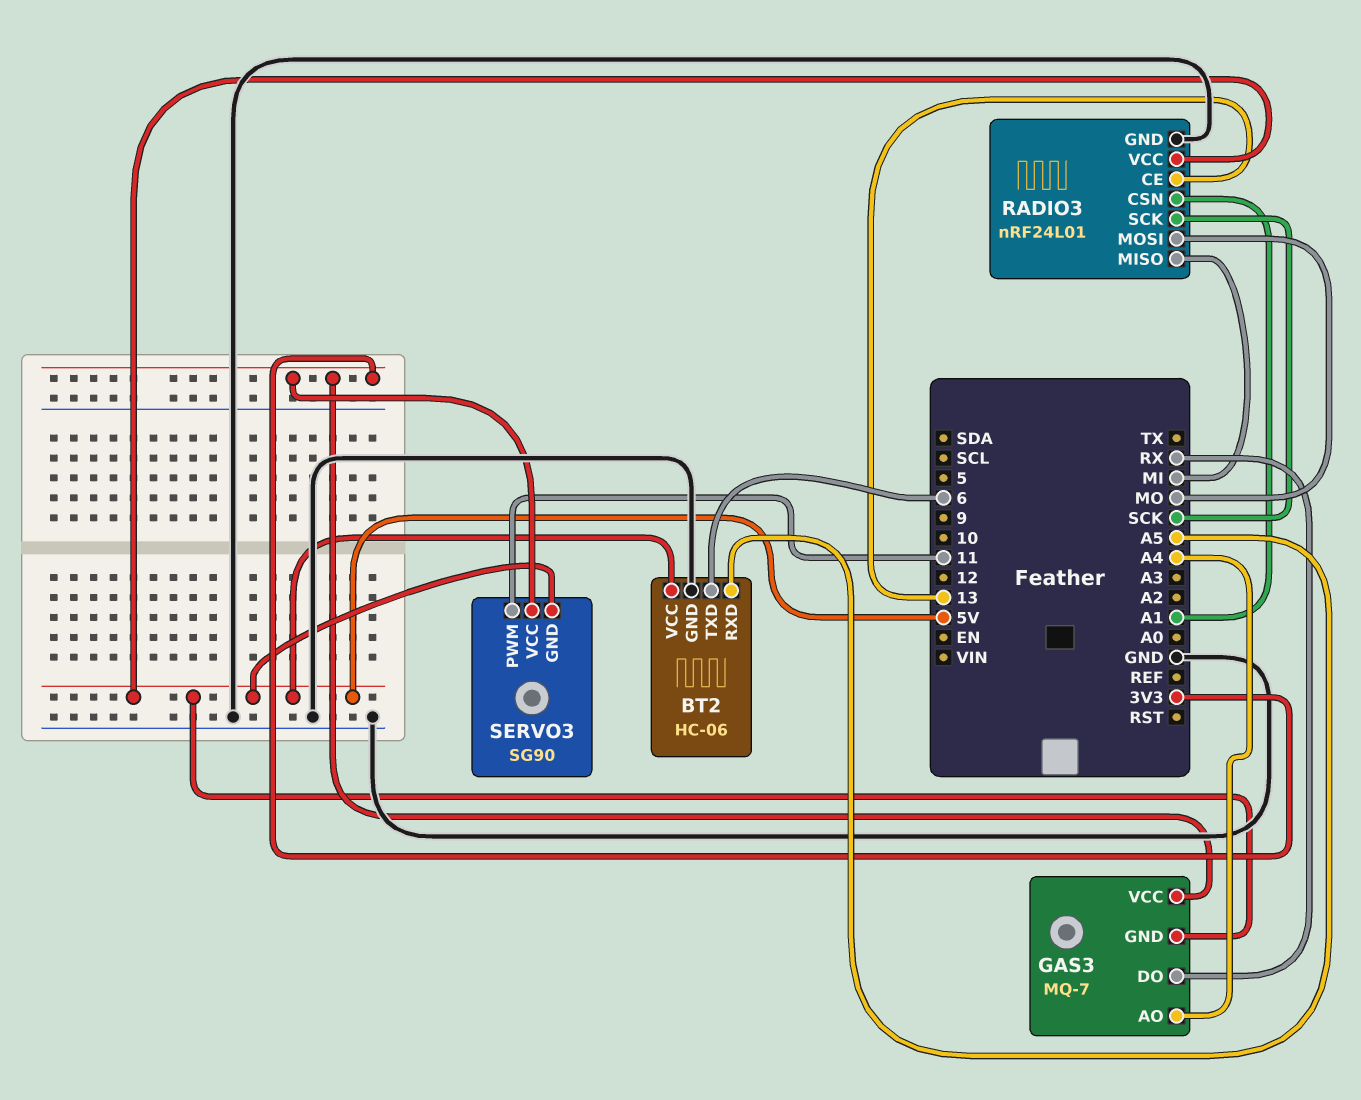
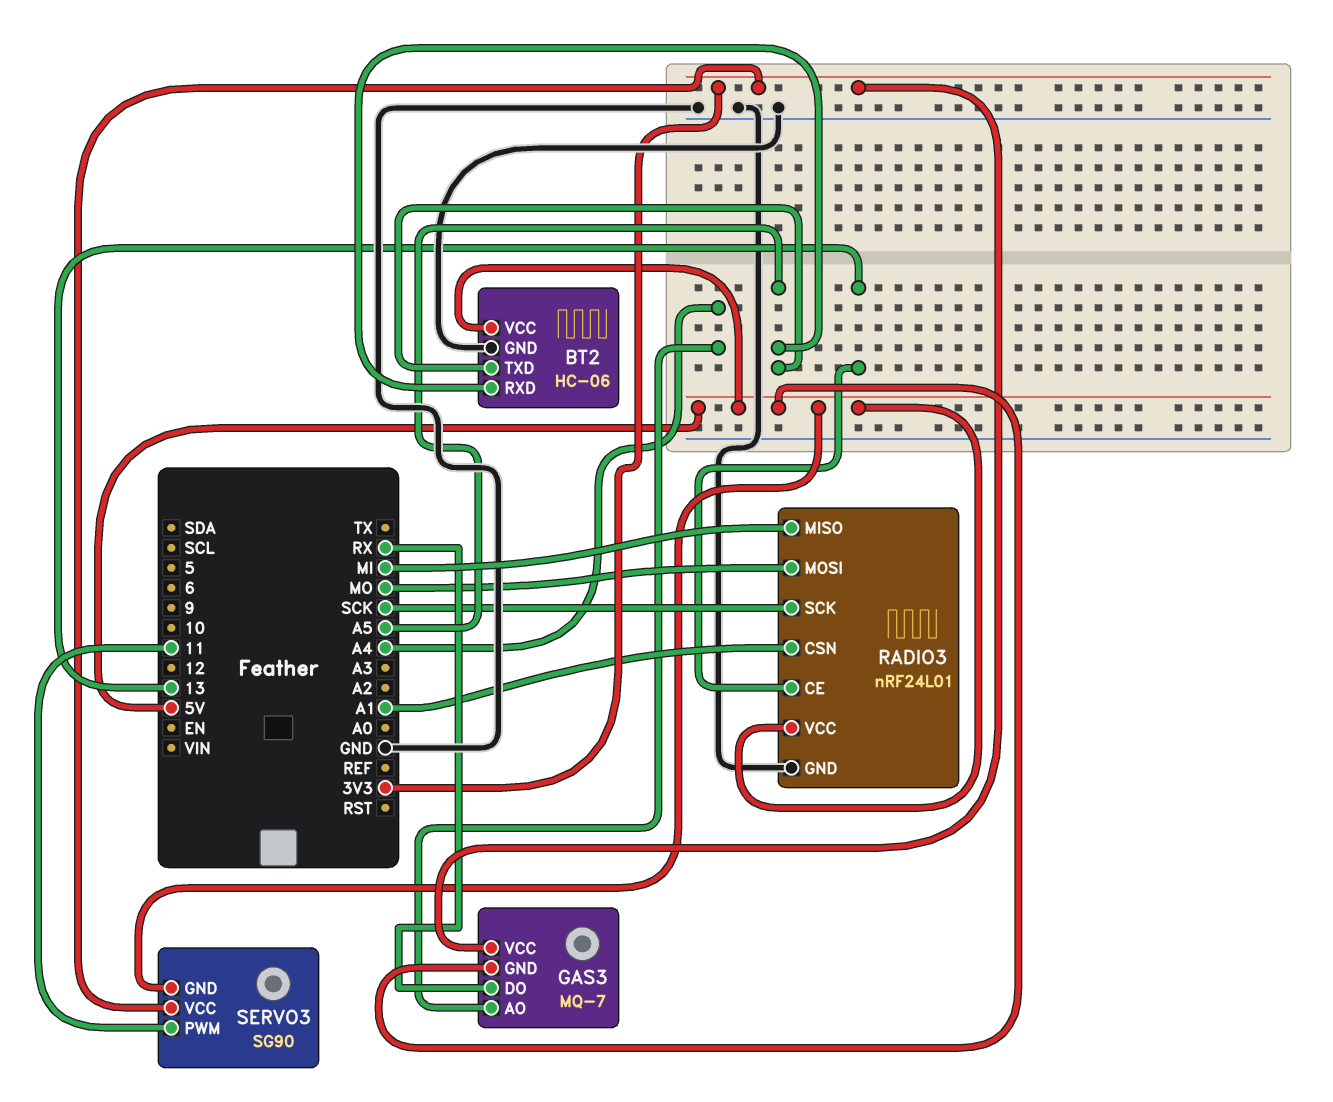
BT2 pin TXD: 6 -> A5

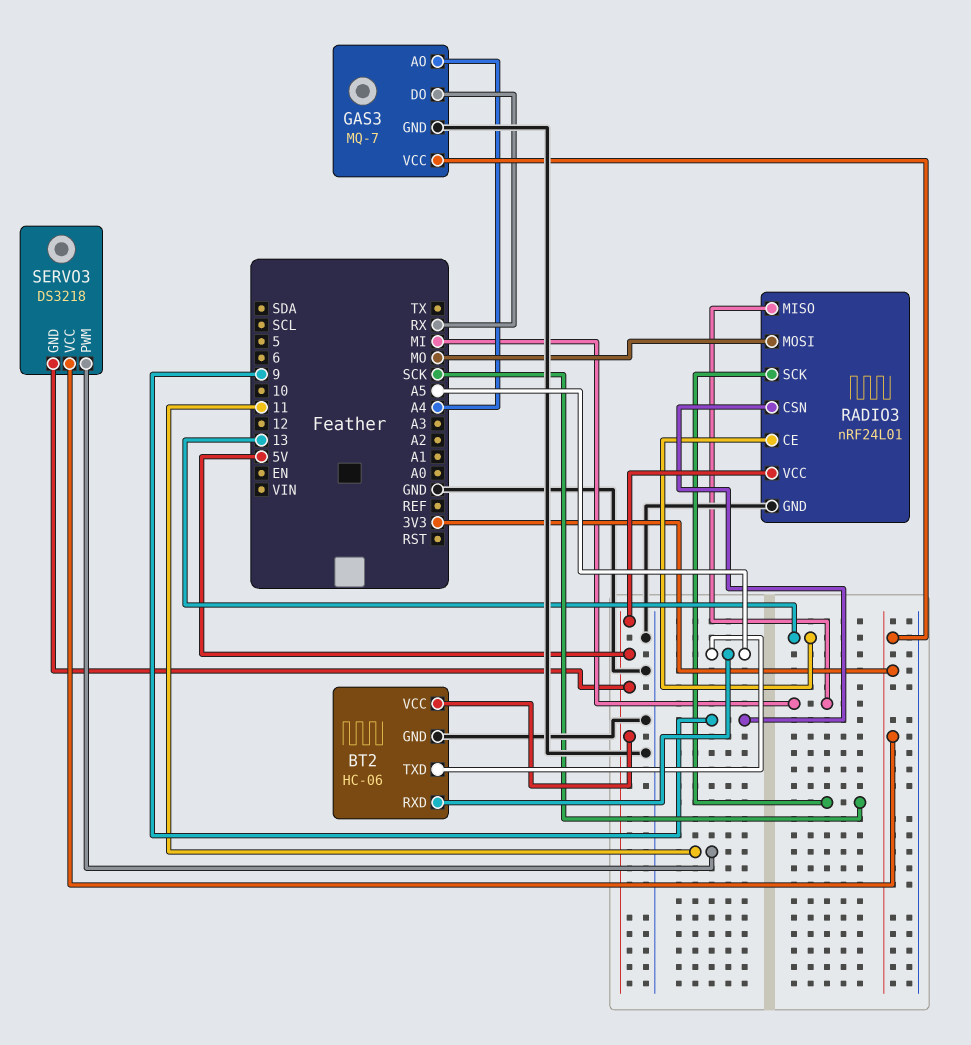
GAS3 pin GND: 5V -> GND
RADIO3 pin CSN: A1 -> 9
SERVO3: SG90 -> DS3218

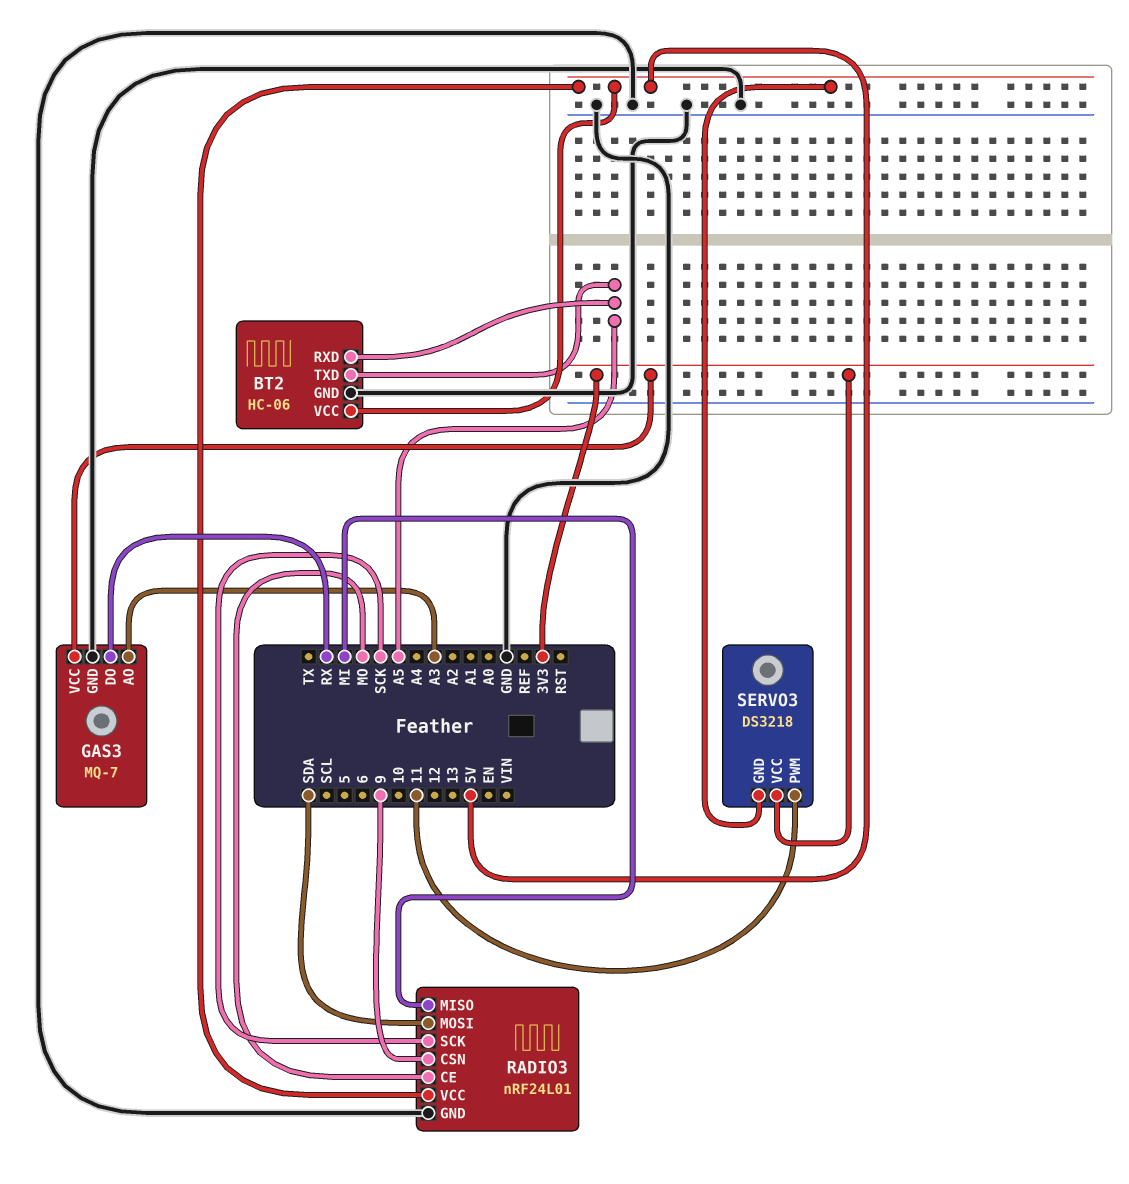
GAS3 pin AO: A4 -> A3
RADIO3 pin CE: 13 -> MO
RADIO3 pin MOSI: MO -> SDA

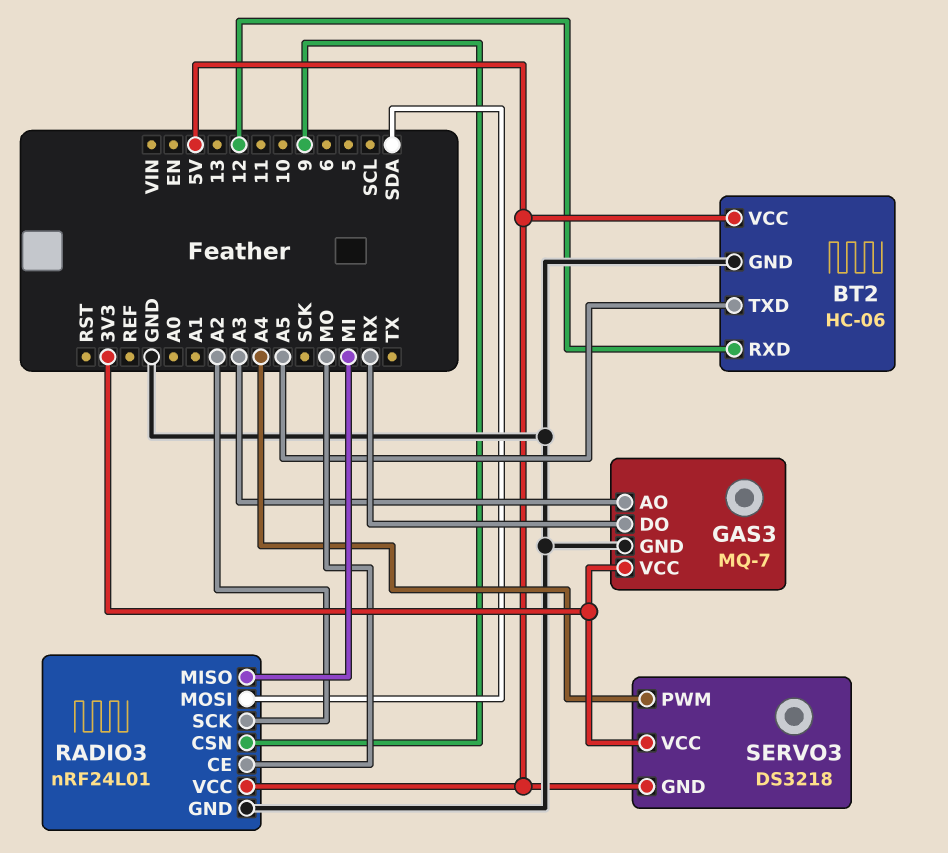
BT2 pin RXD: A5 -> 12
RADIO3 pin SCK: SCK -> A2
SERVO3 pin PWM: 11 -> A4

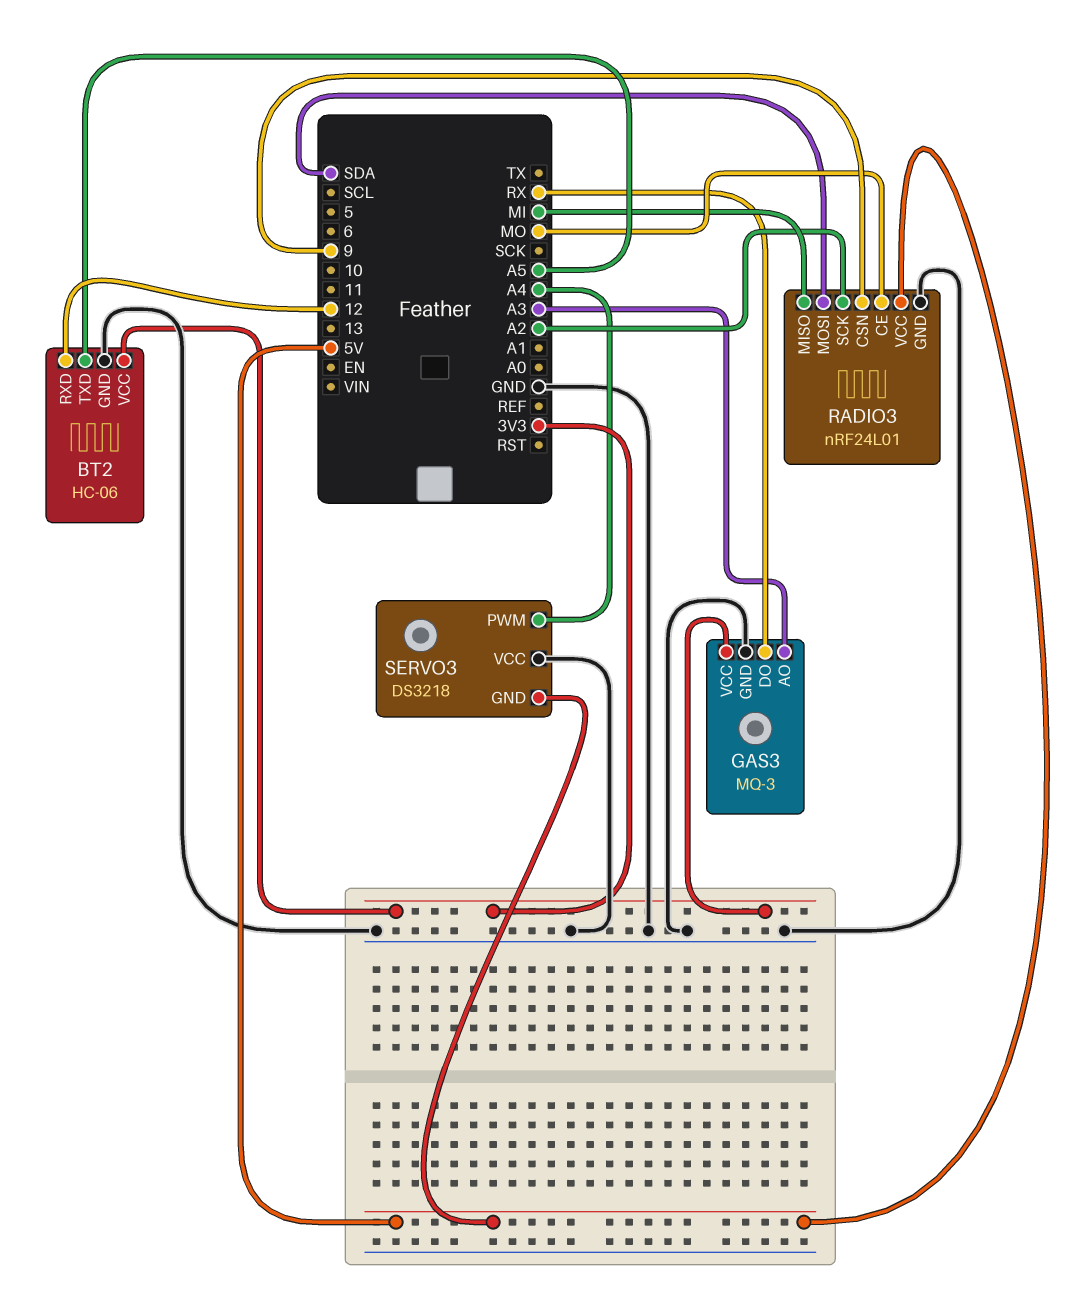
BT2 pin VCC: 5V -> 3V3
GAS3: MQ-7 -> MQ-3
SERVO3 pin VCC: 3V3 -> GND

